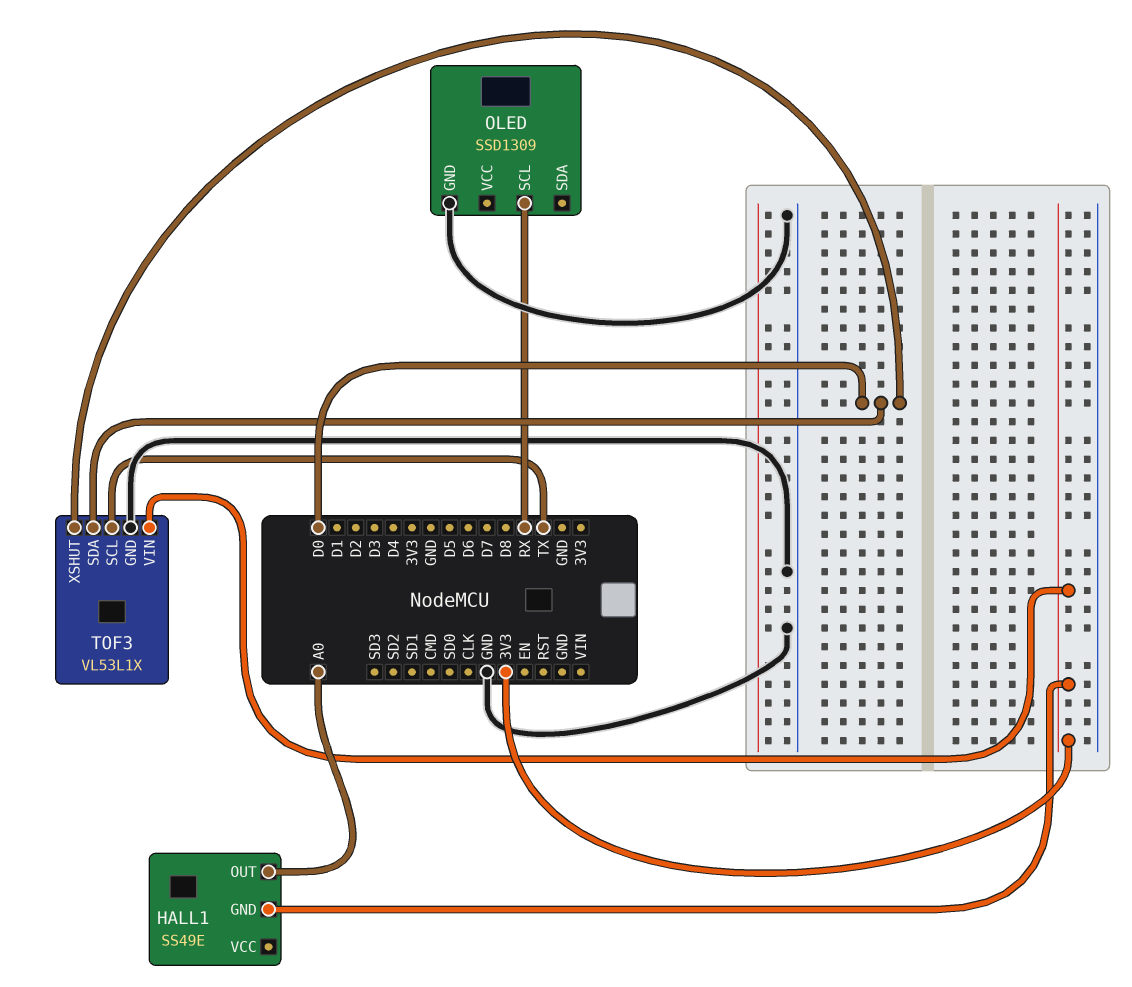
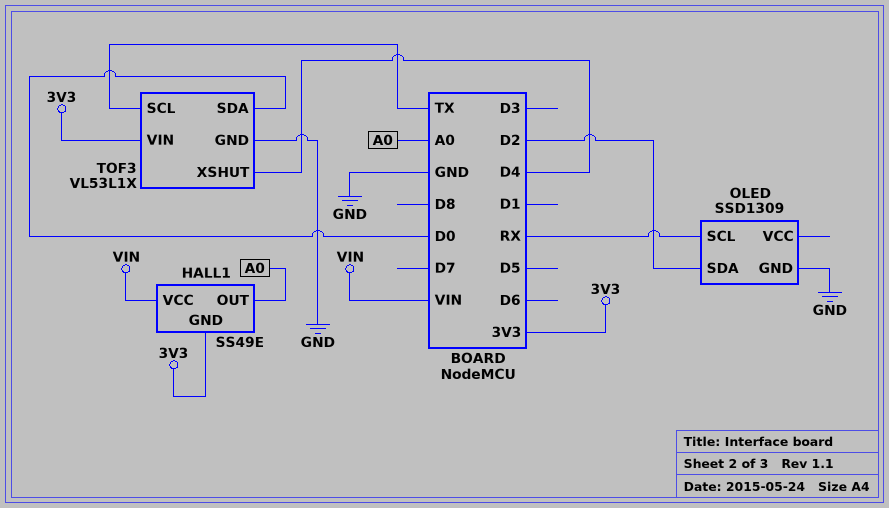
HALL1 pin VCC: none -> VIN
OLED pin SDA: none -> D2
TOF3 pin XSHUT: D0 -> D4

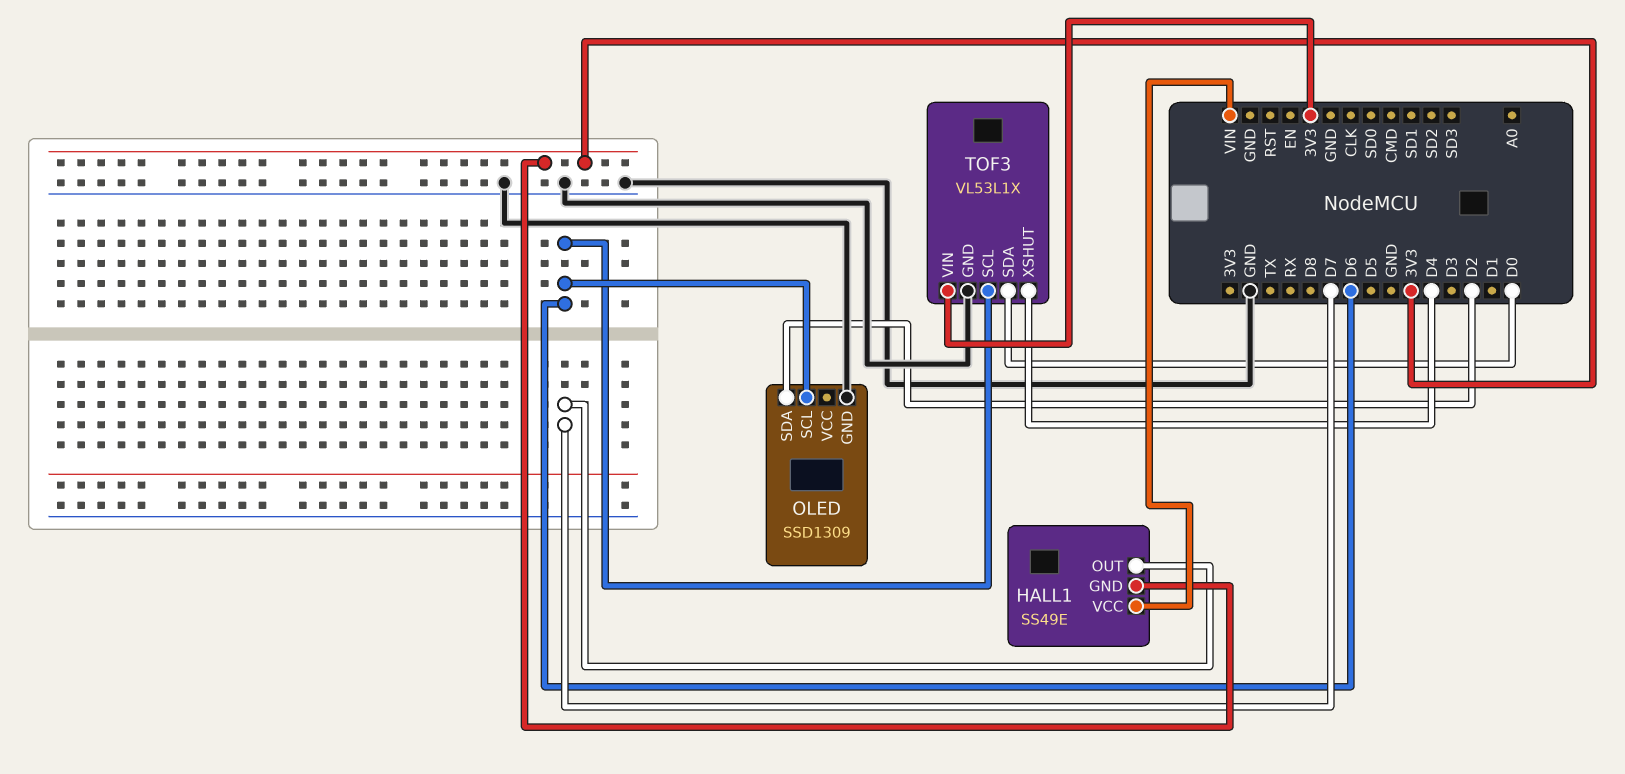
HALL1 pin OUT: A0 -> D7
OLED pin SCL: RX -> D6
TOF3 pin SCL: TX -> D6

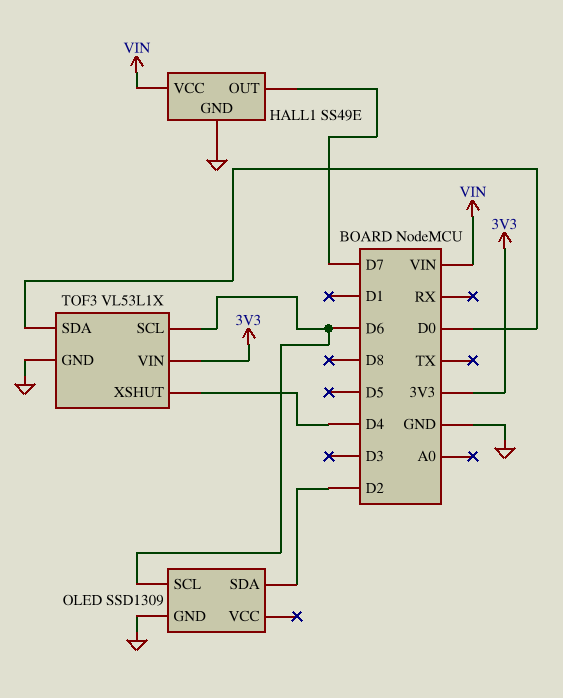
HALL1 pin GND: 3V3 -> GND

